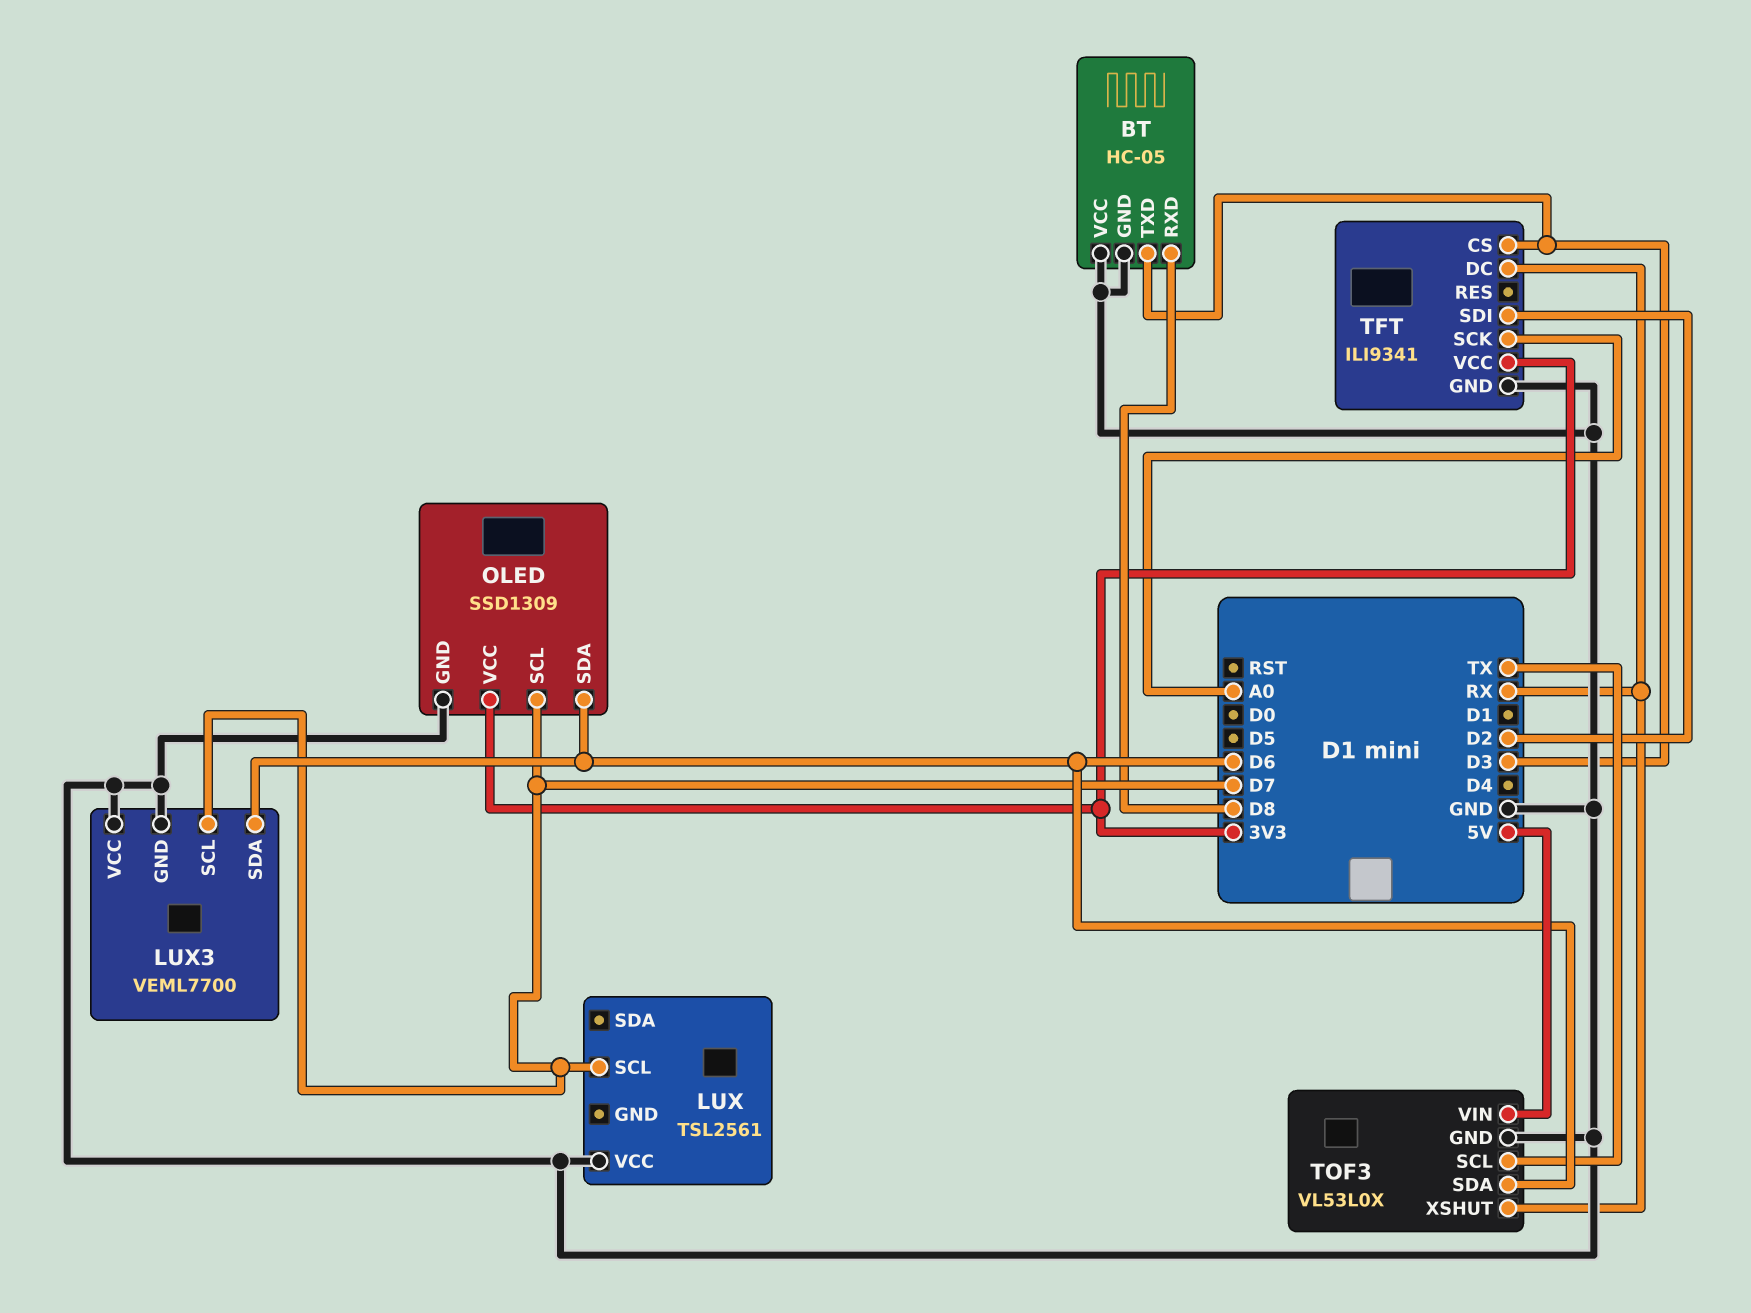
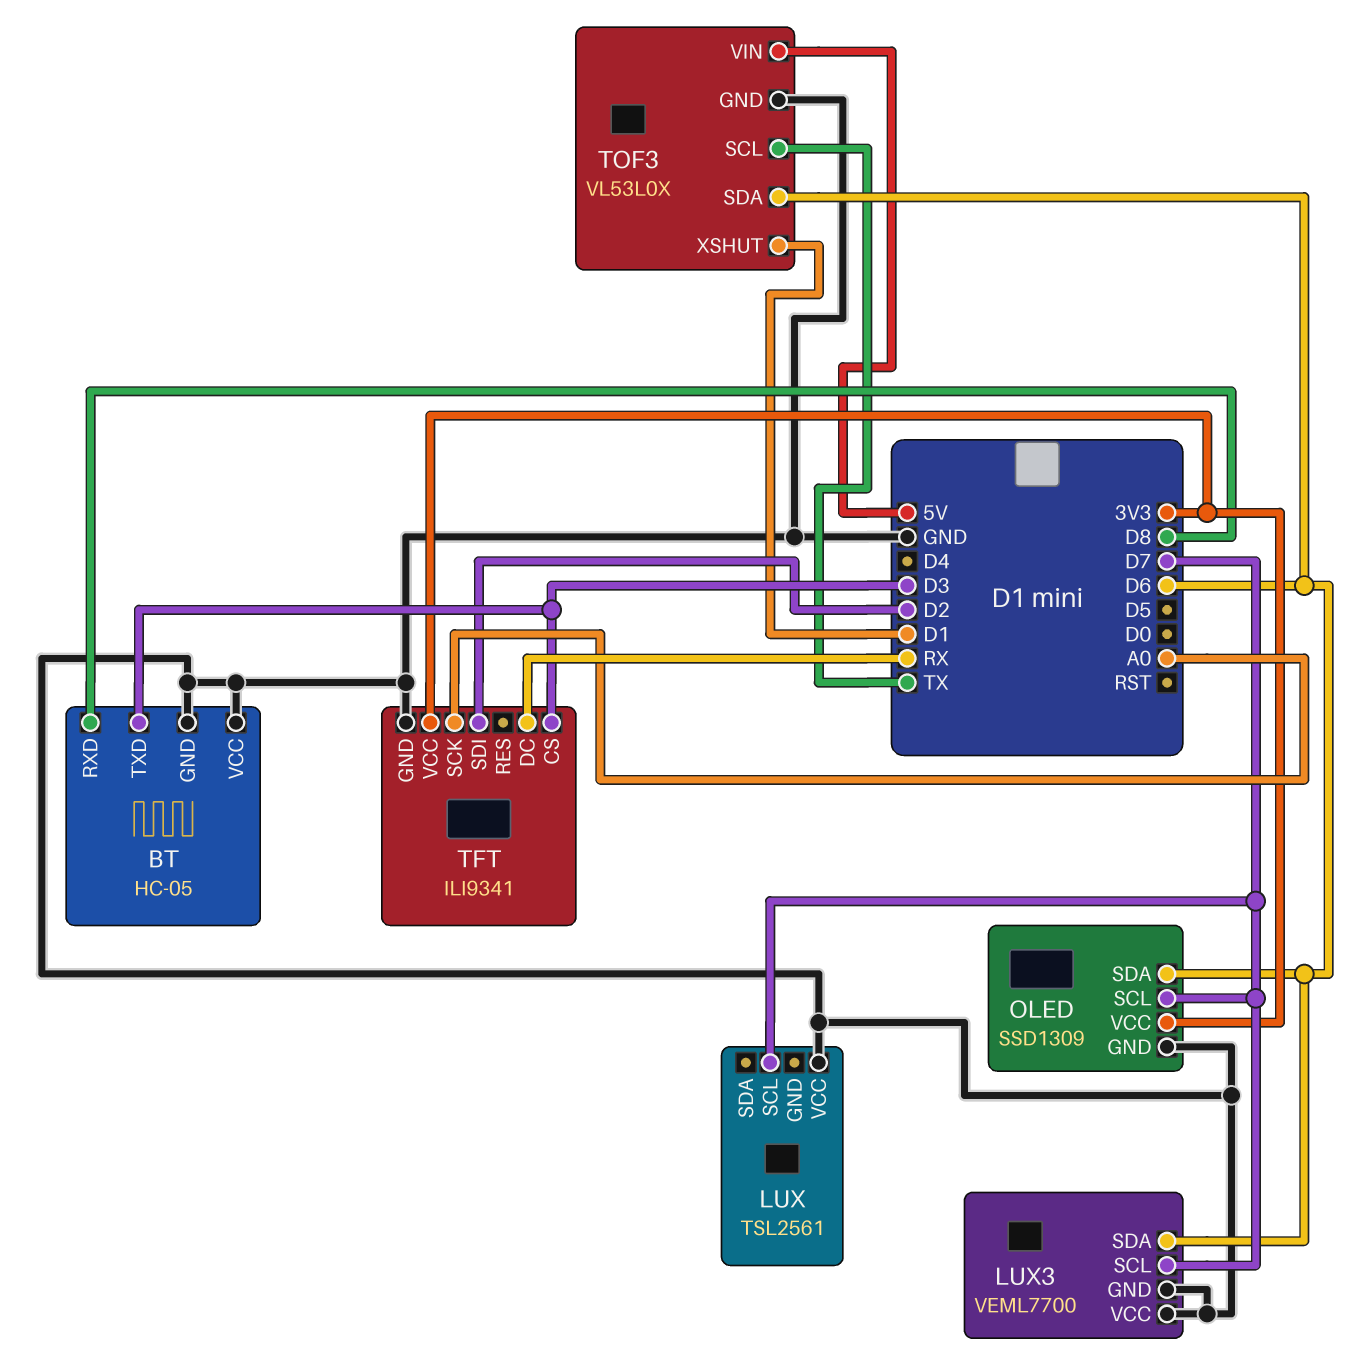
TOF3 pin XSHUT: RX -> D1

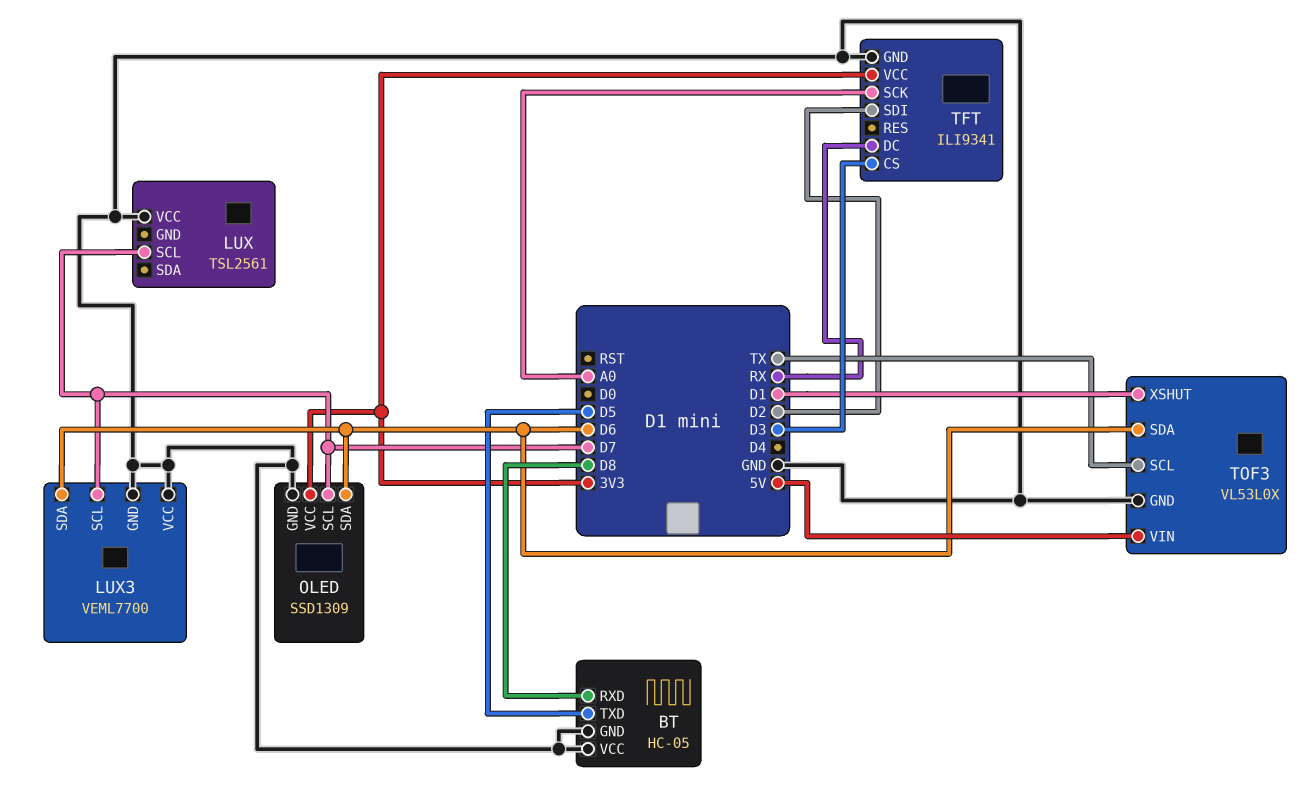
BT pin TXD: D3 -> D5

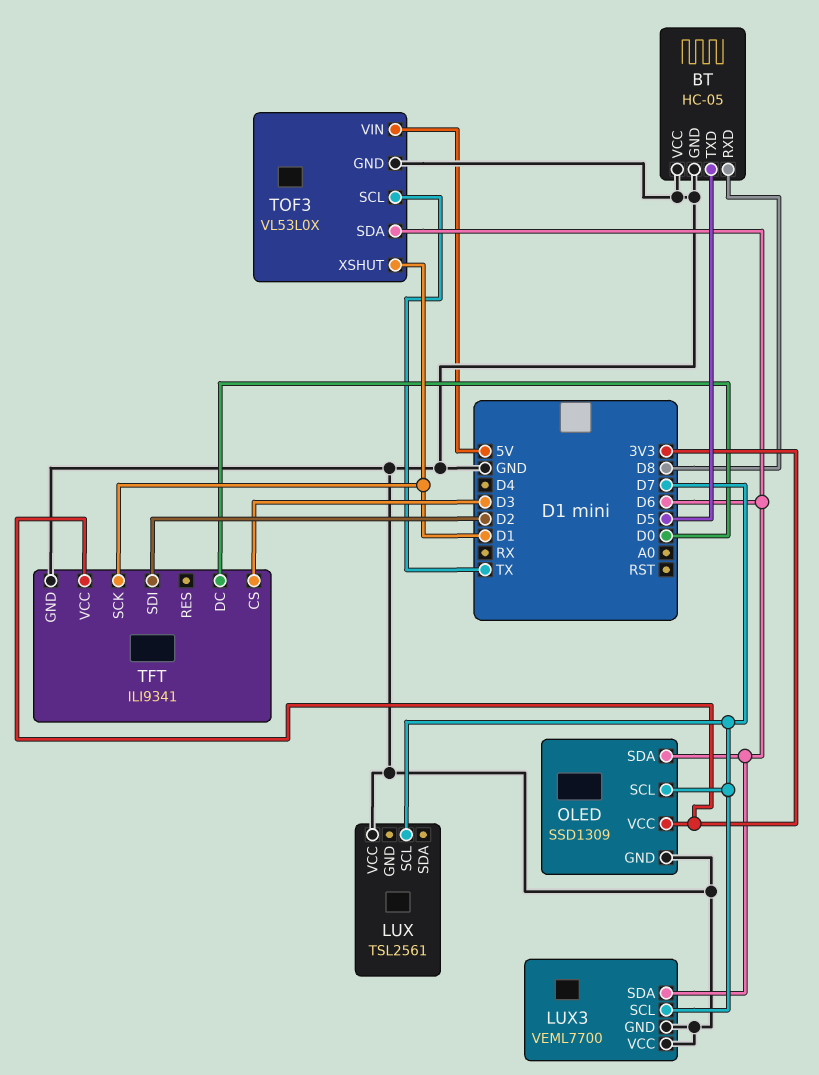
TFT pin DC: RX -> D0
TFT pin SCK: A0 -> D1

